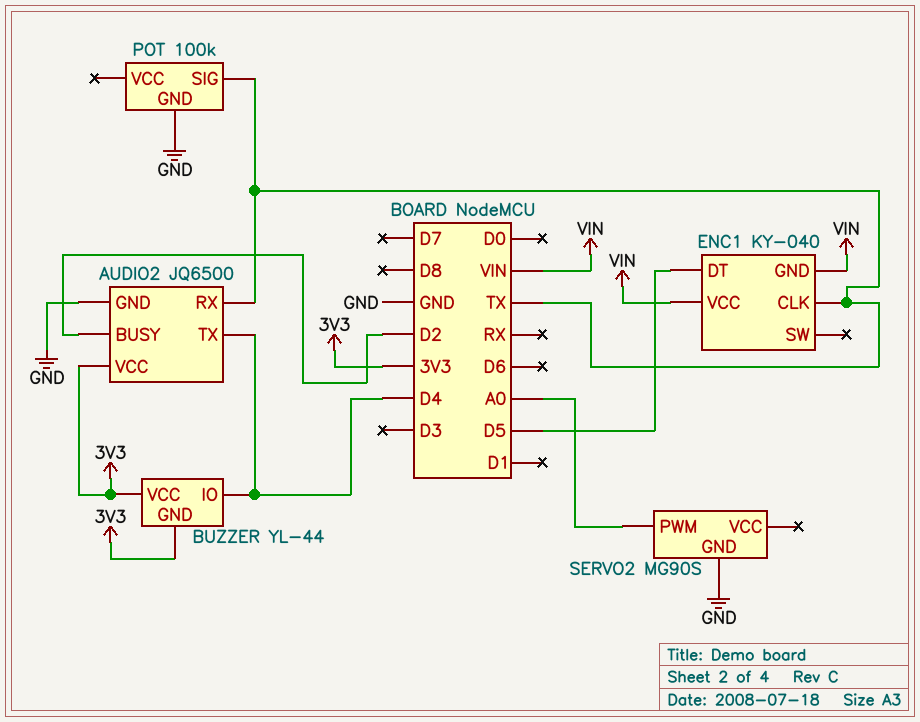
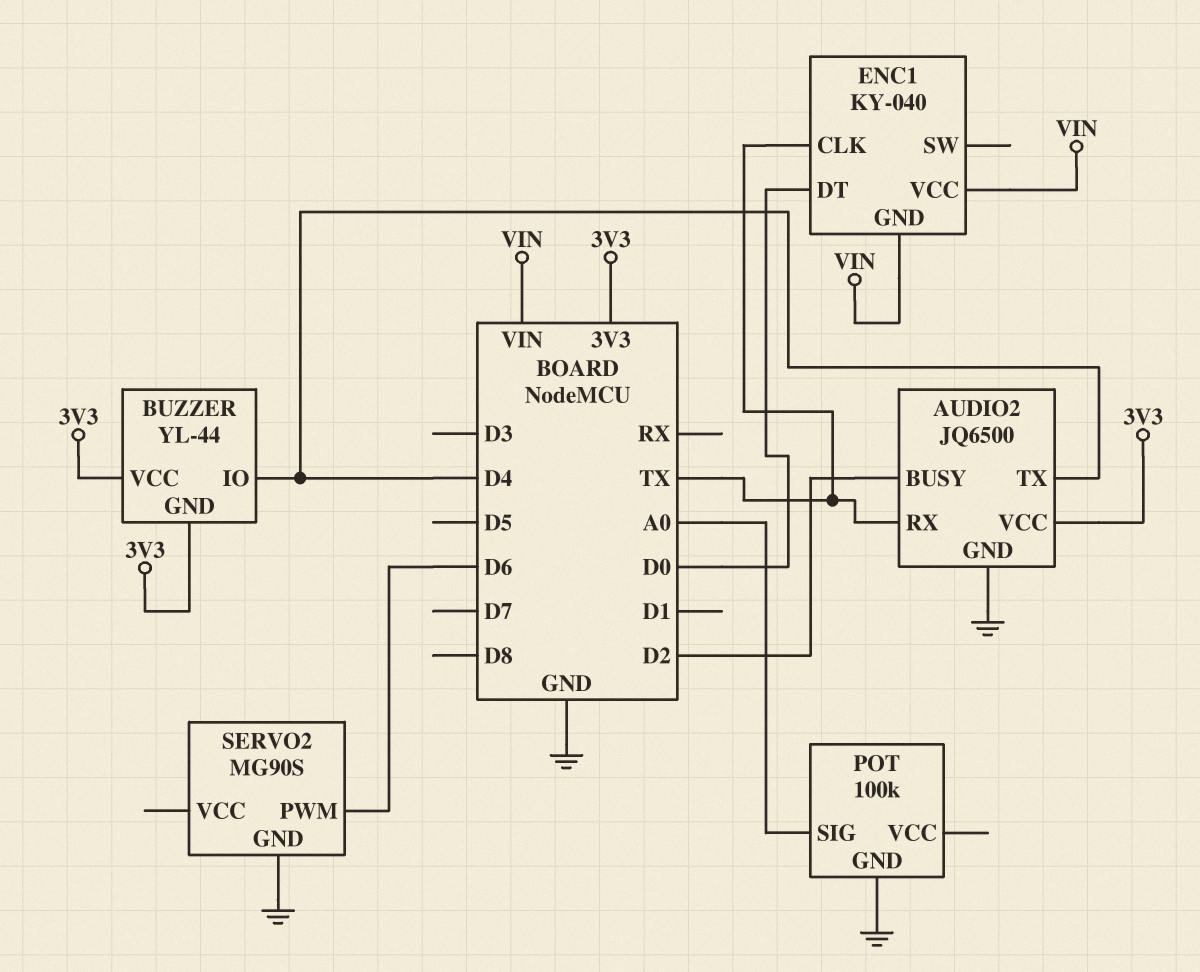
ENC1 pin DT: D5 -> D0
POT pin SIG: TX -> A0
SERVO2 pin PWM: A0 -> D6

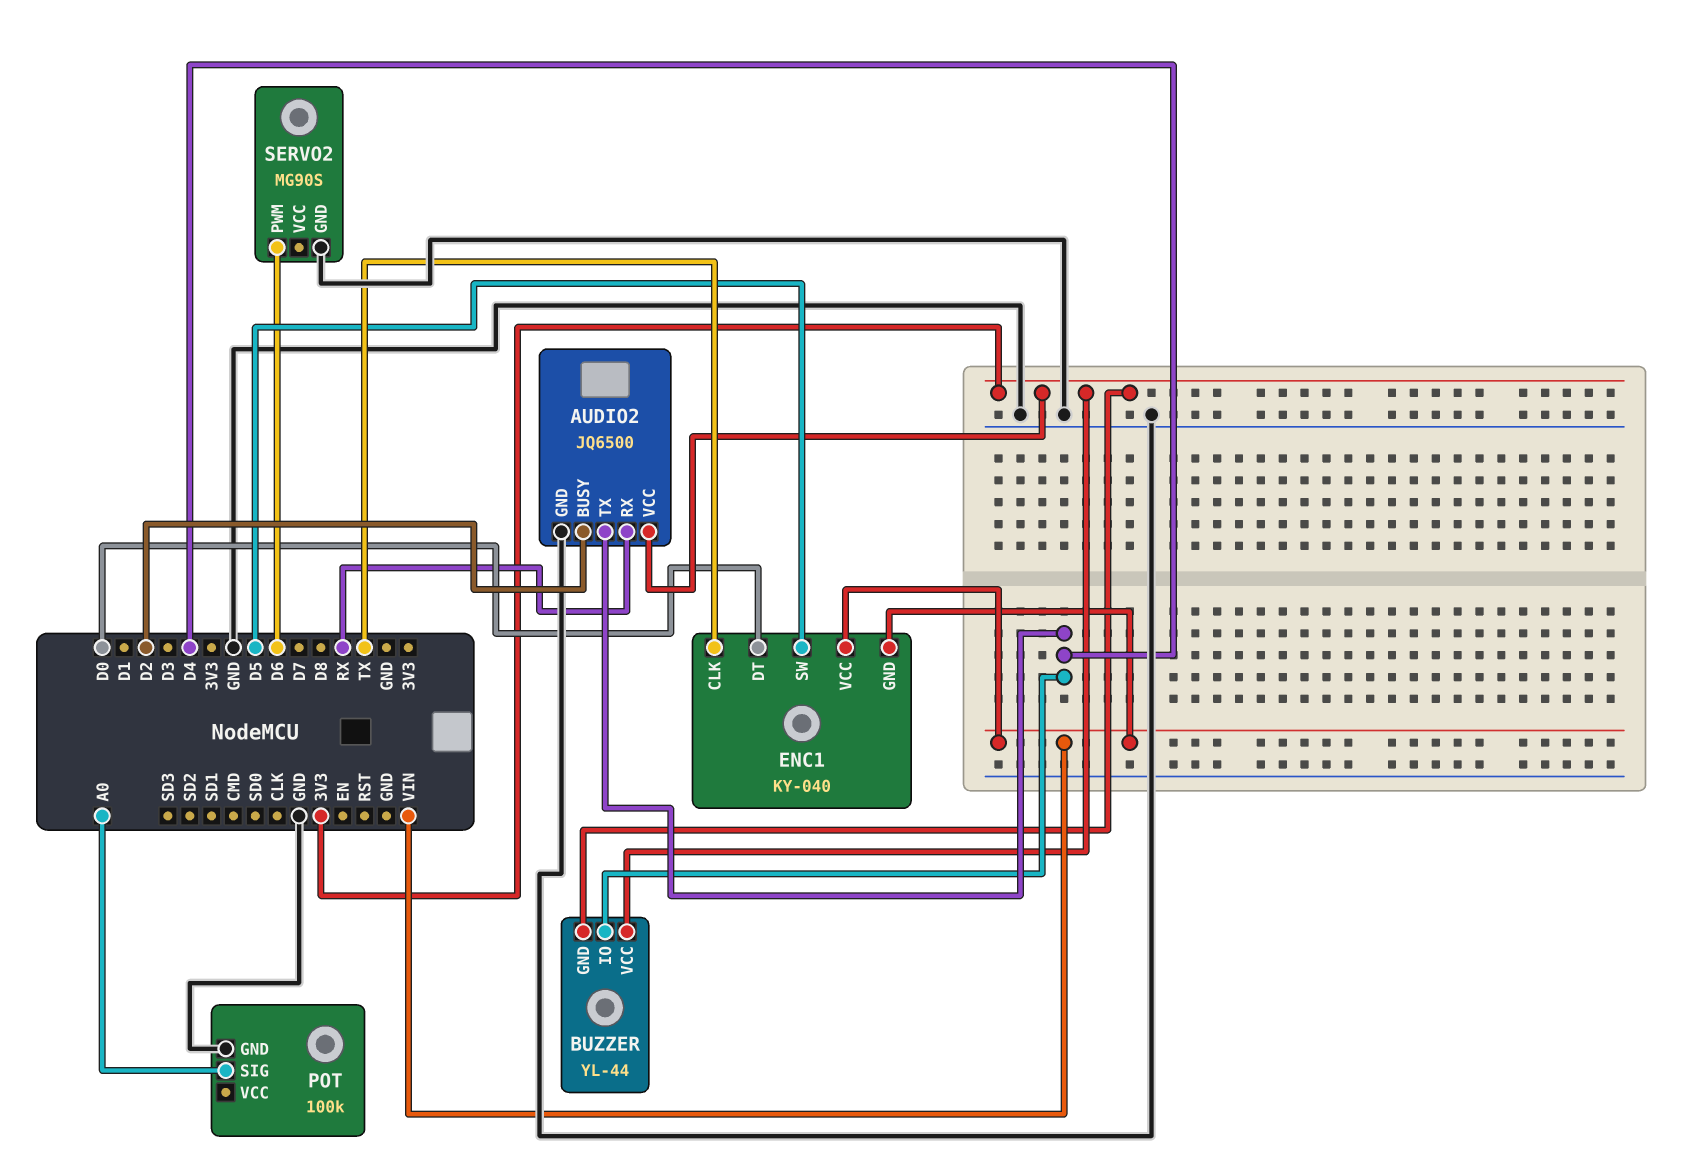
AUDIO2 pin RX: TX -> RX
ENC1 pin SW: none -> D5

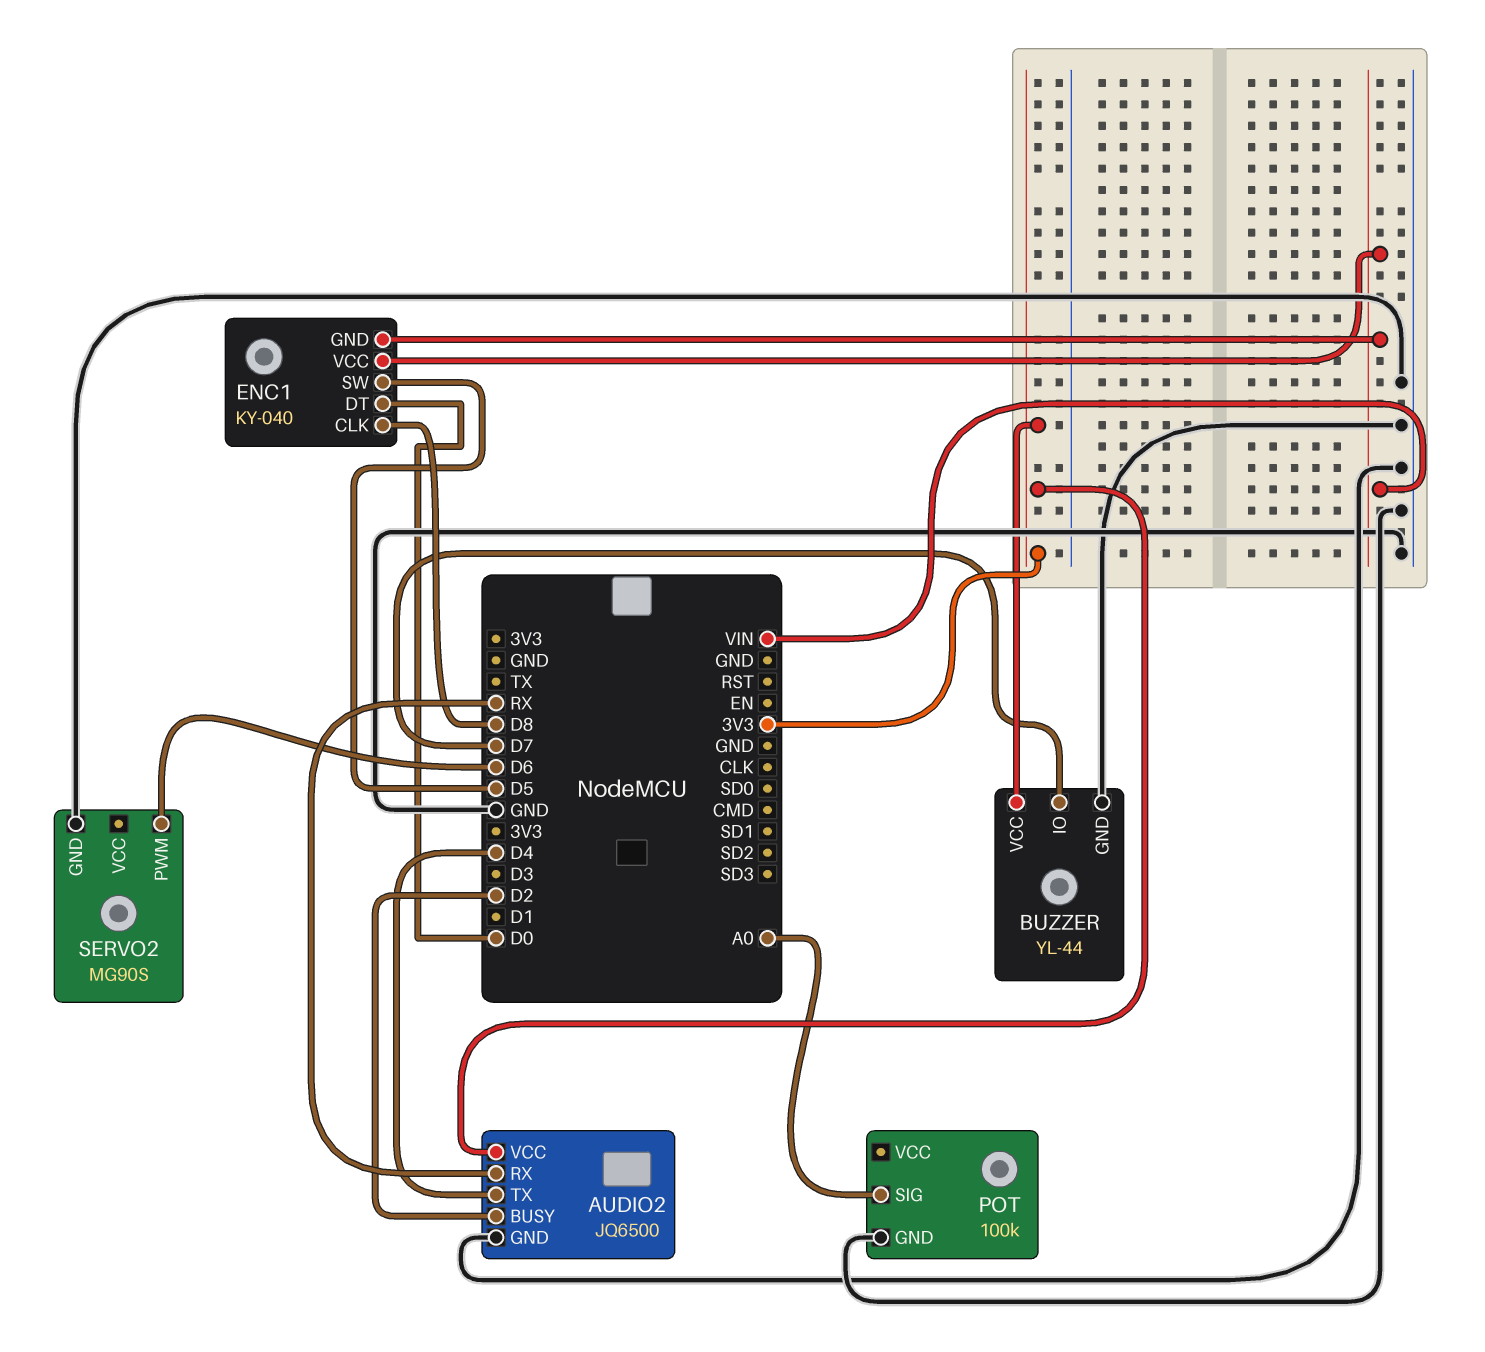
BUZZER pin GND: 3V3 -> GND
BUZZER pin IO: D4 -> D7
ENC1 pin CLK: TX -> D8

